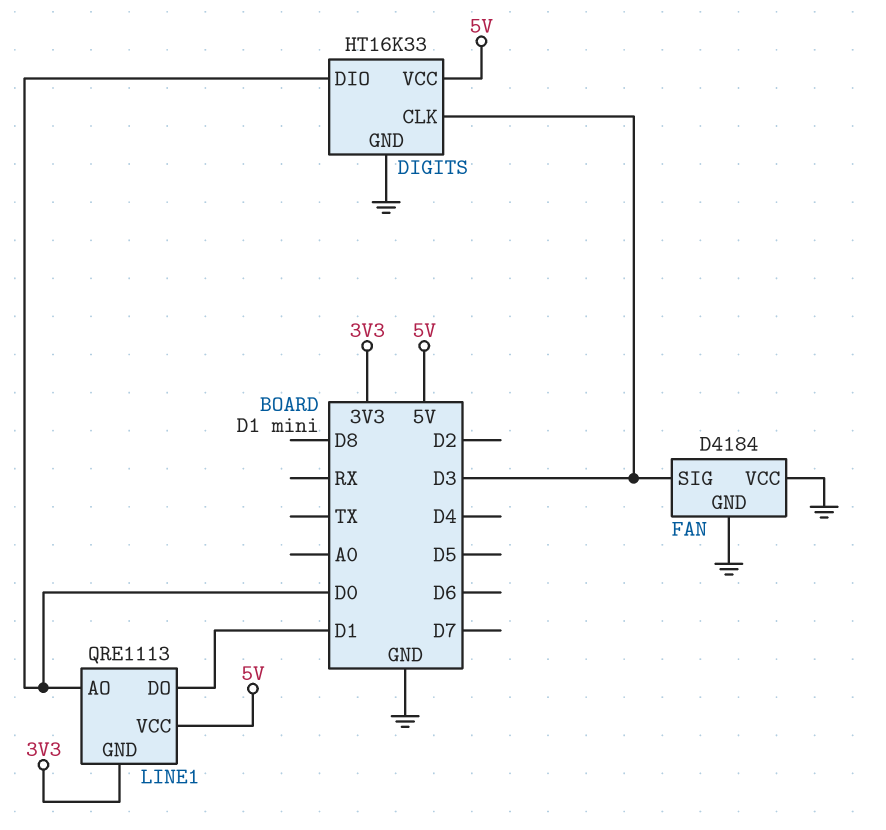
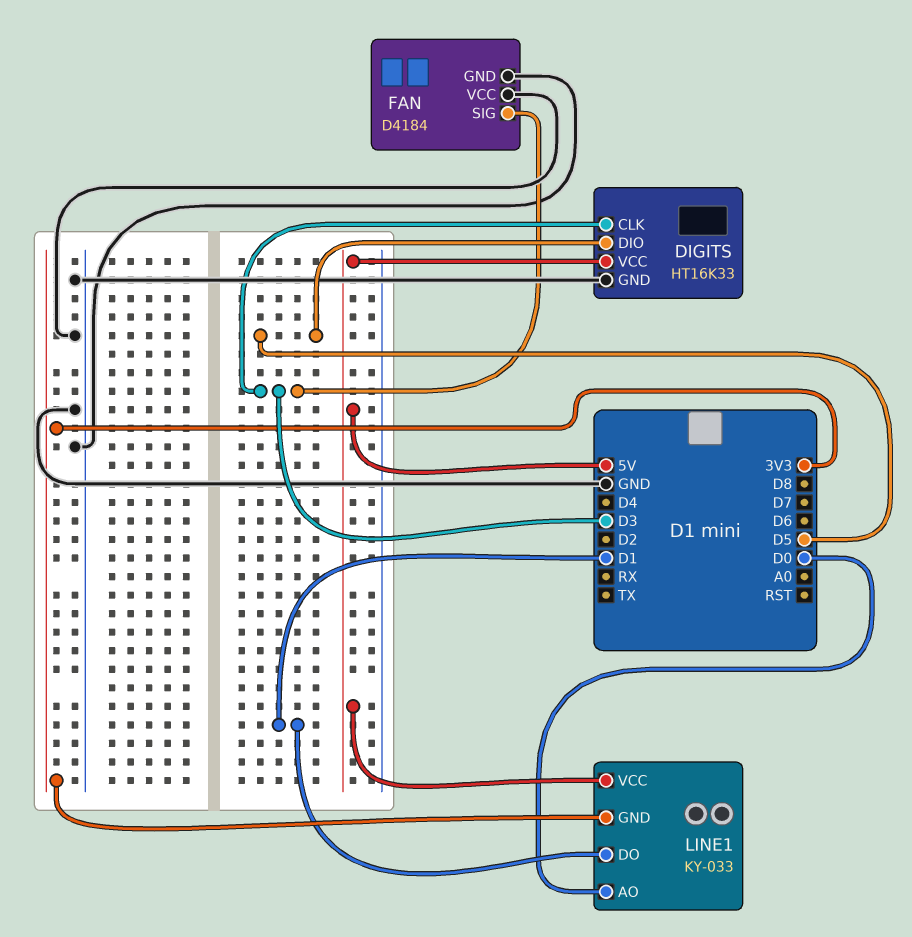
DIGITS pin DIO: D0 -> D5
LINE1: QRE1113 -> KY-033

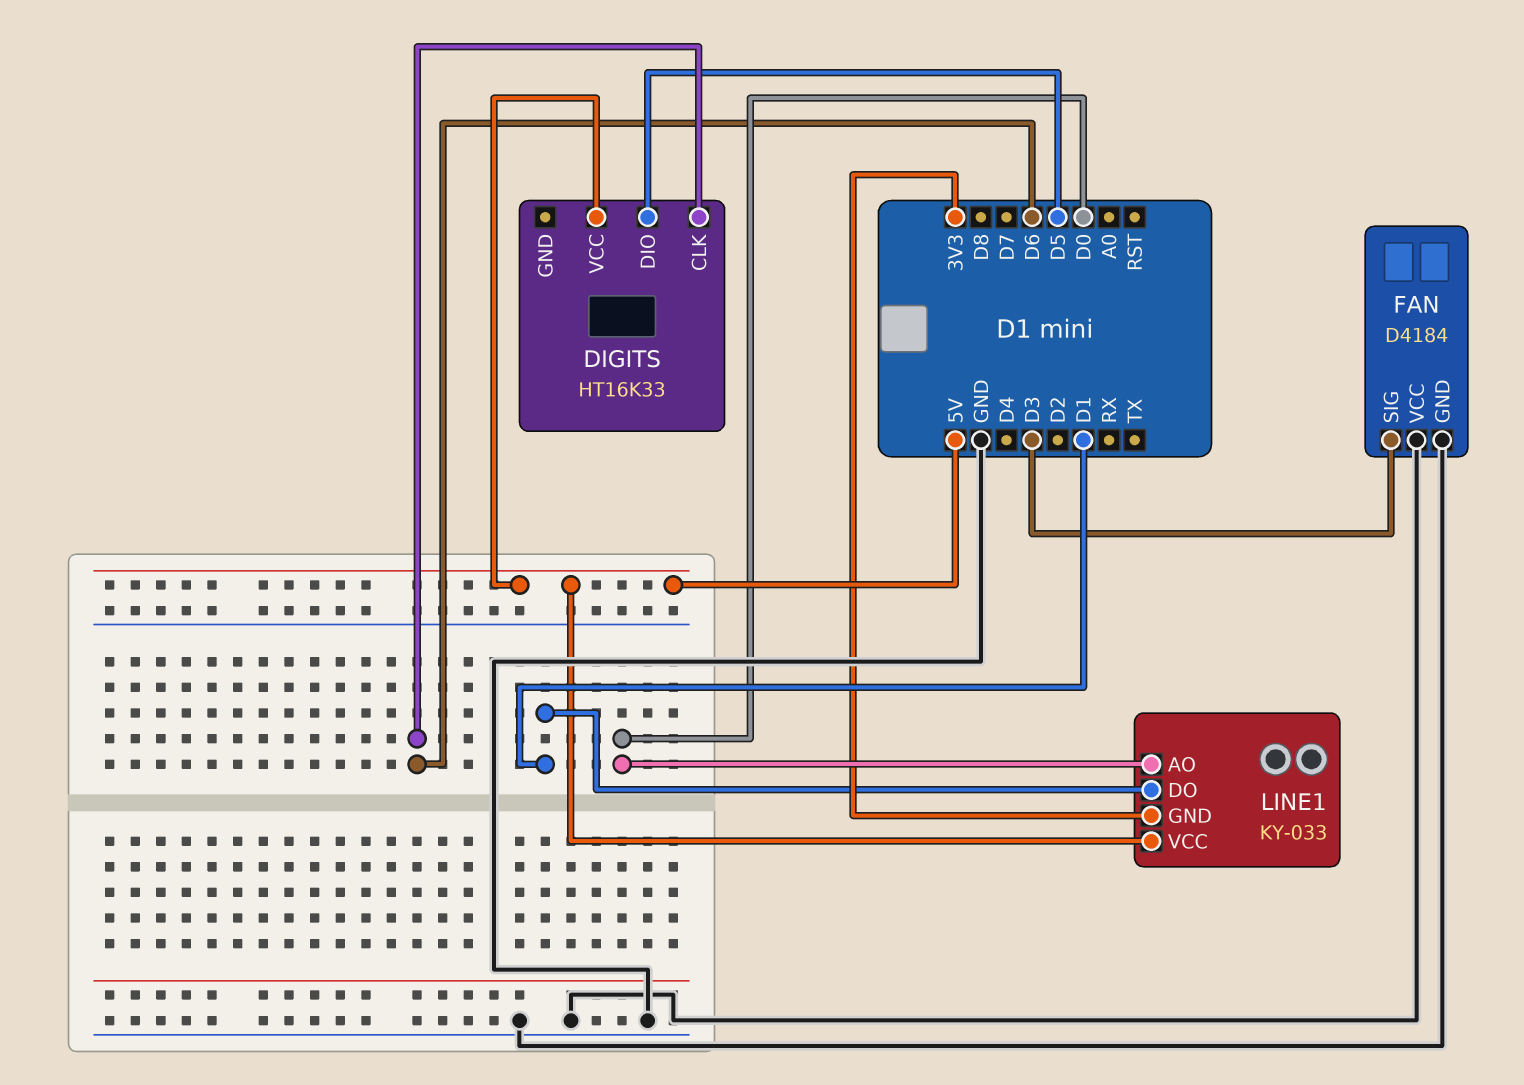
DIGITS pin CLK: D3 -> D6
DIGITS pin GND: GND -> none

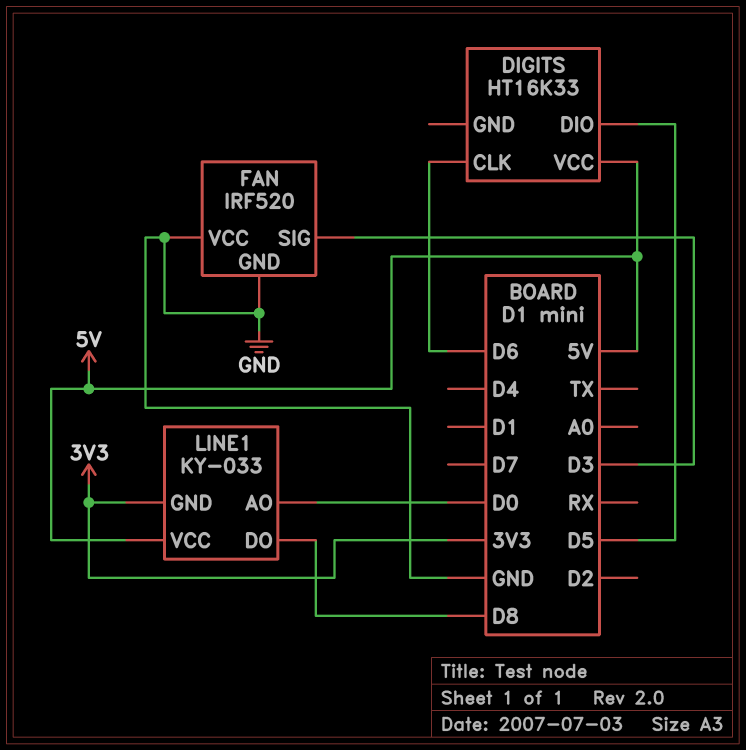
FAN: D4184 -> IRF520
LINE1 pin DO: D1 -> D8

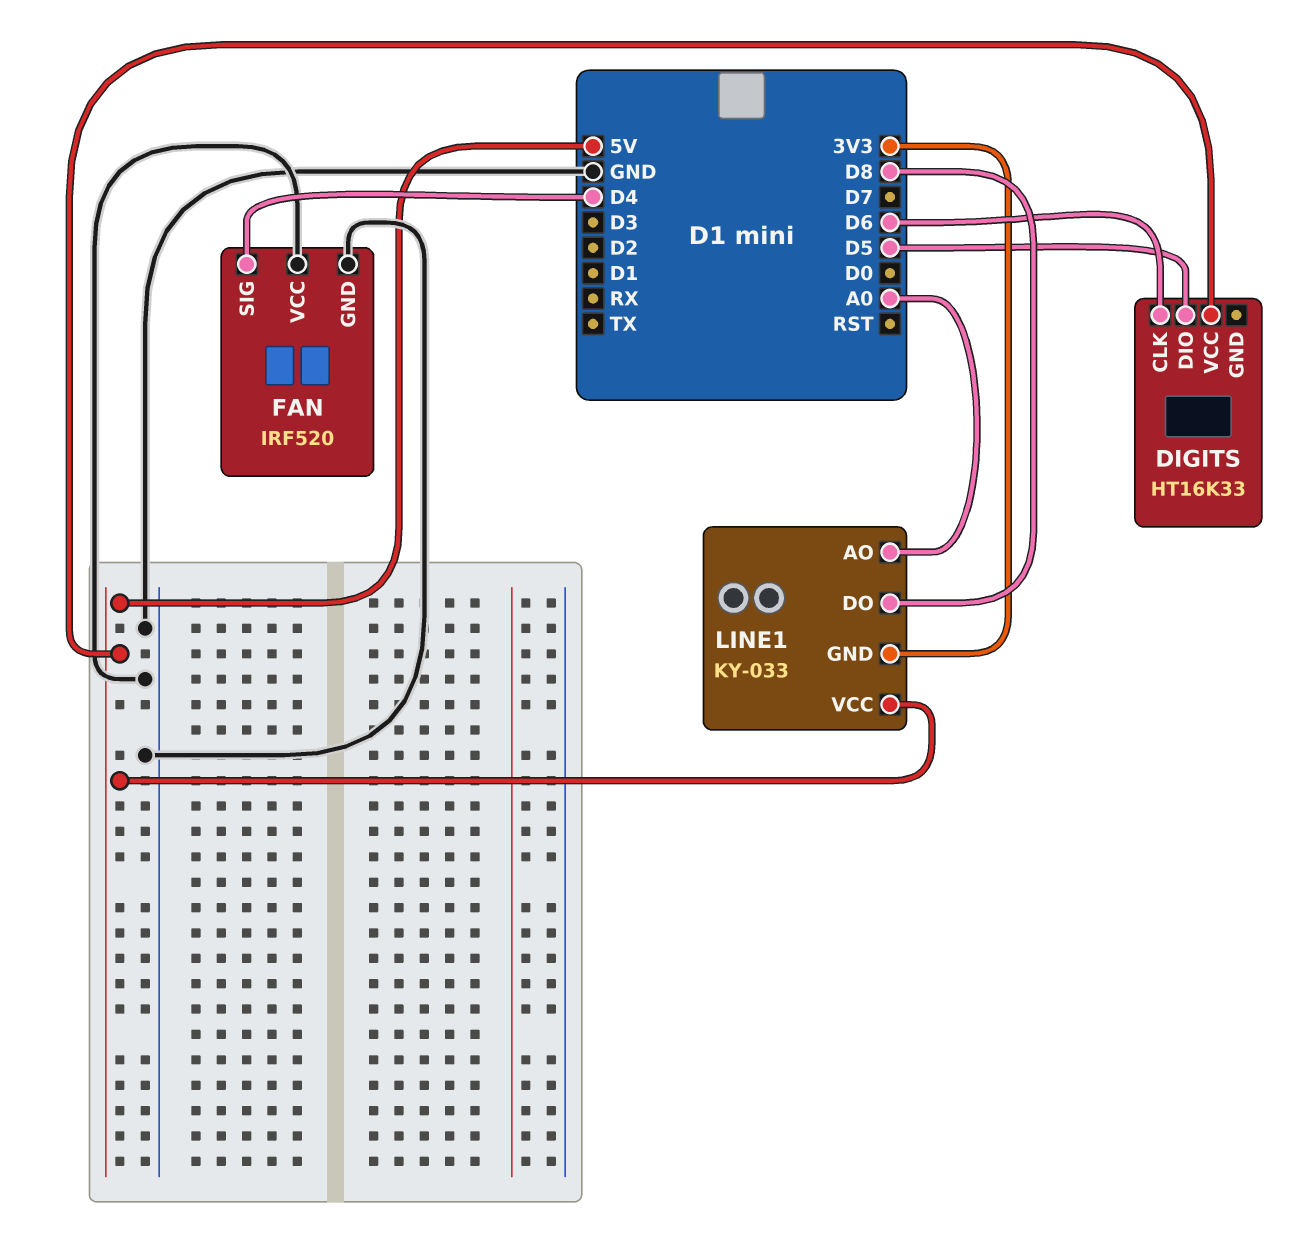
FAN pin SIG: D3 -> D4
LINE1 pin AO: D0 -> A0

